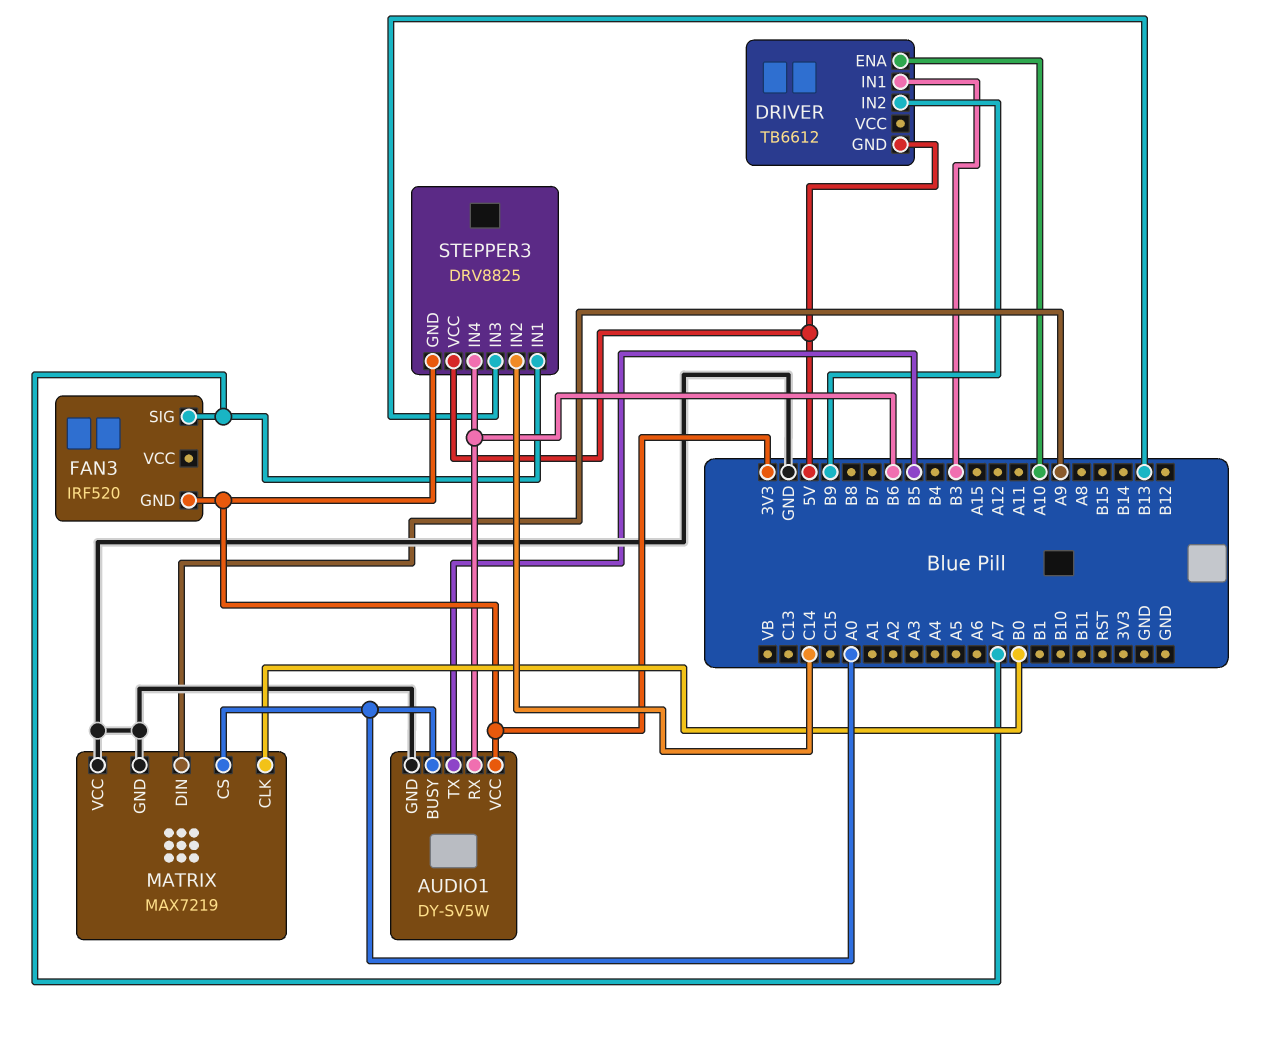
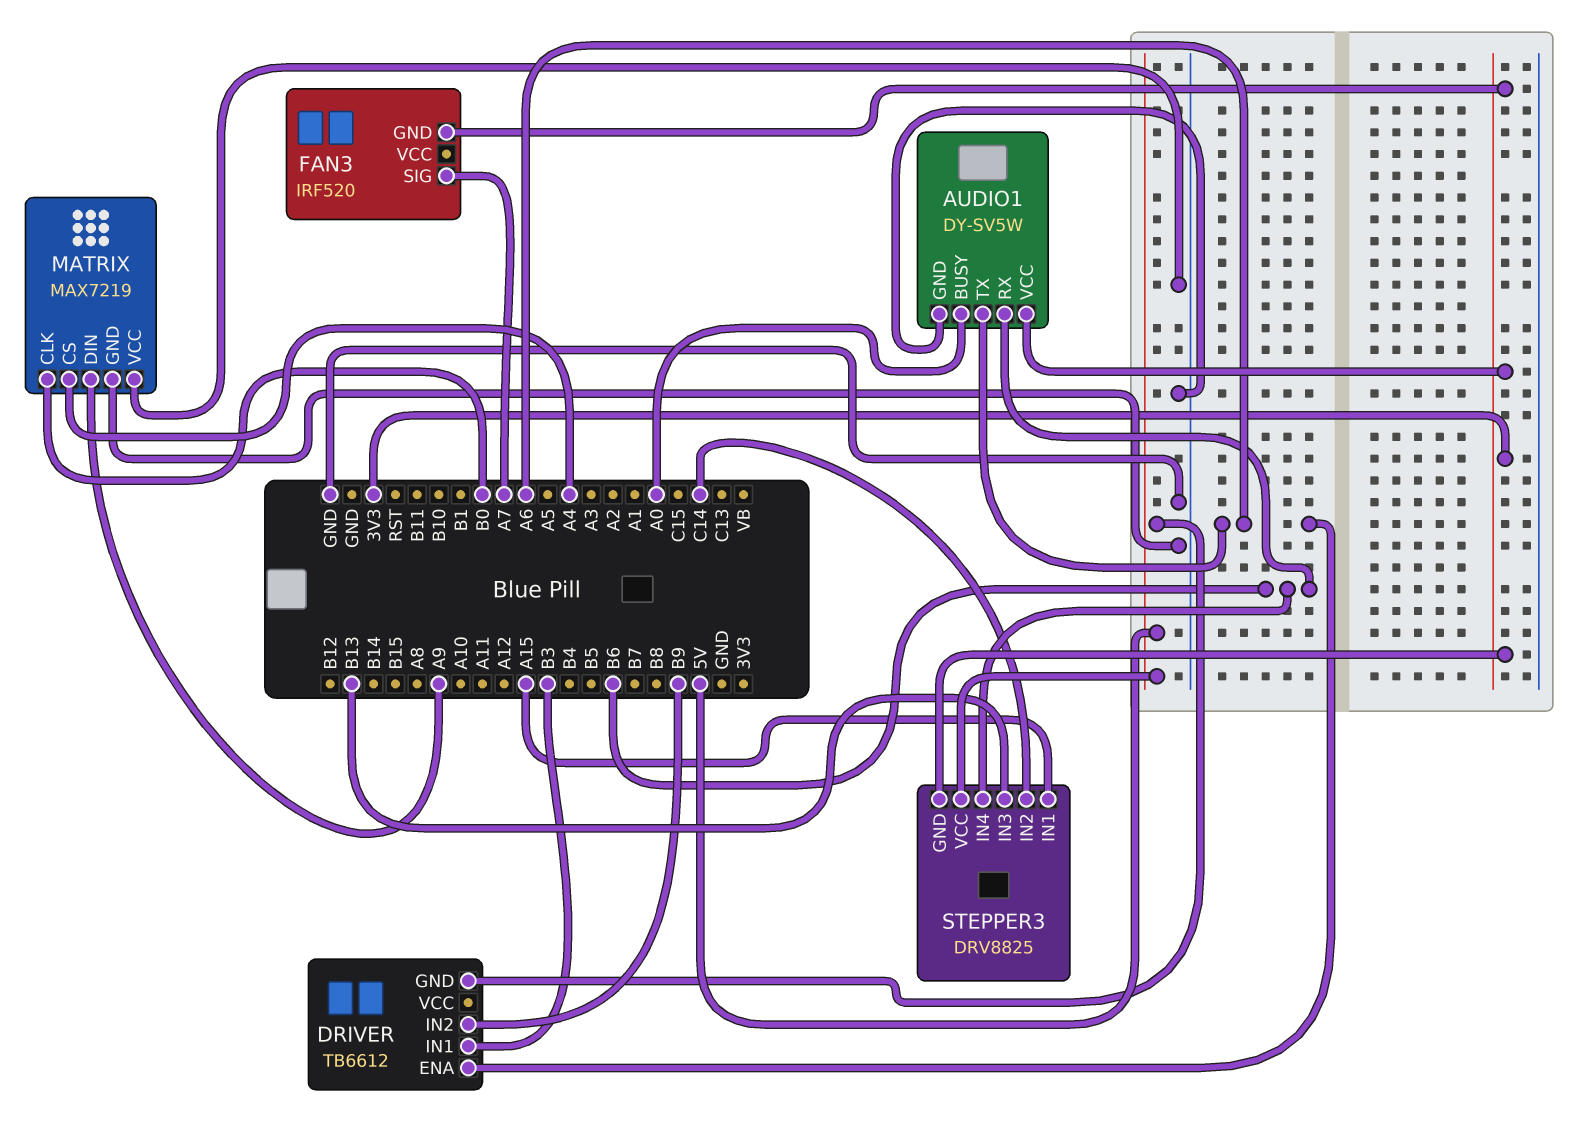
AUDIO1 pin TX: B5 -> A6
DRIVER pin ENA: A10 -> A6
MATRIX pin CS: A0 -> A4
STEPPER3 pin IN1: A7 -> A15

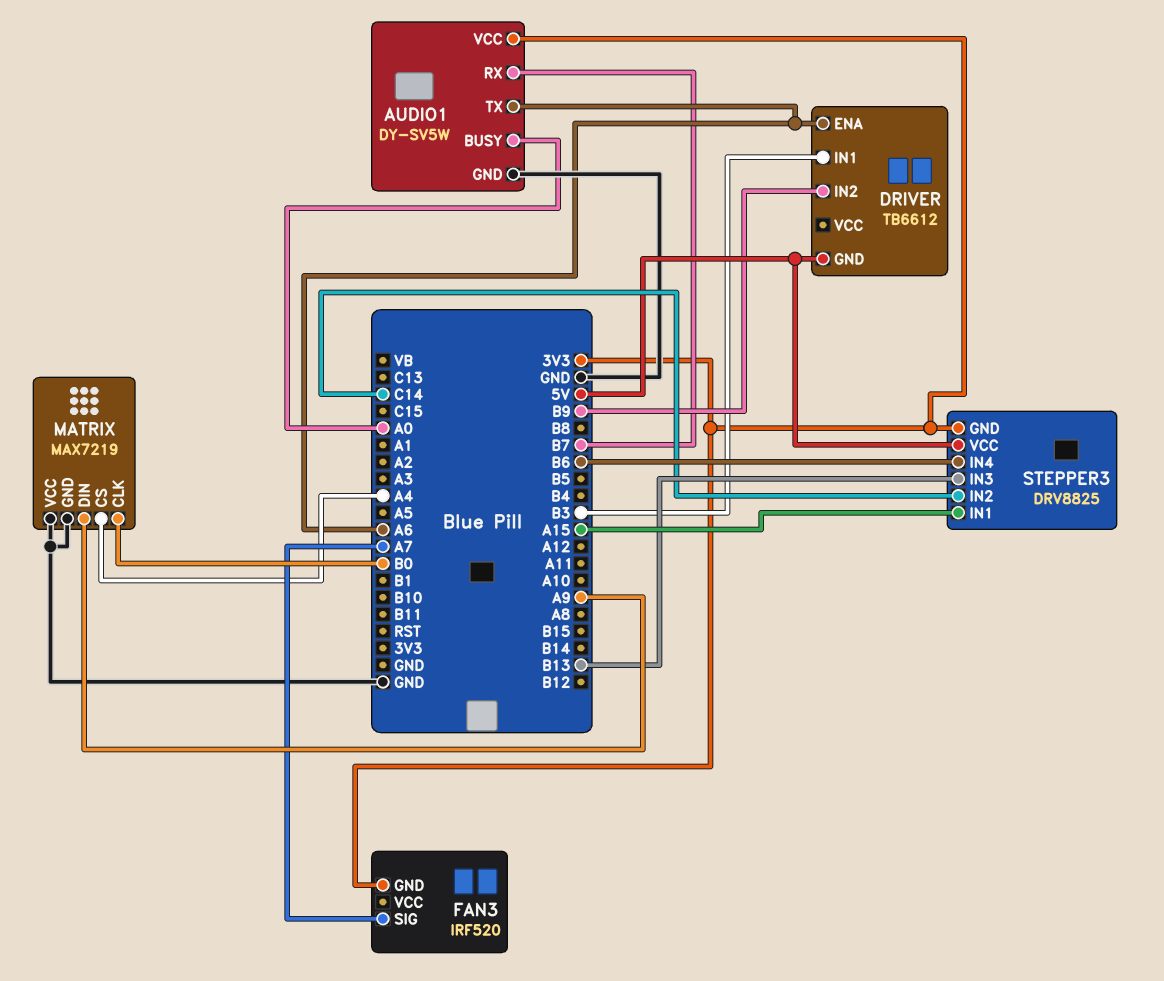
AUDIO1 pin RX: B6 -> B7

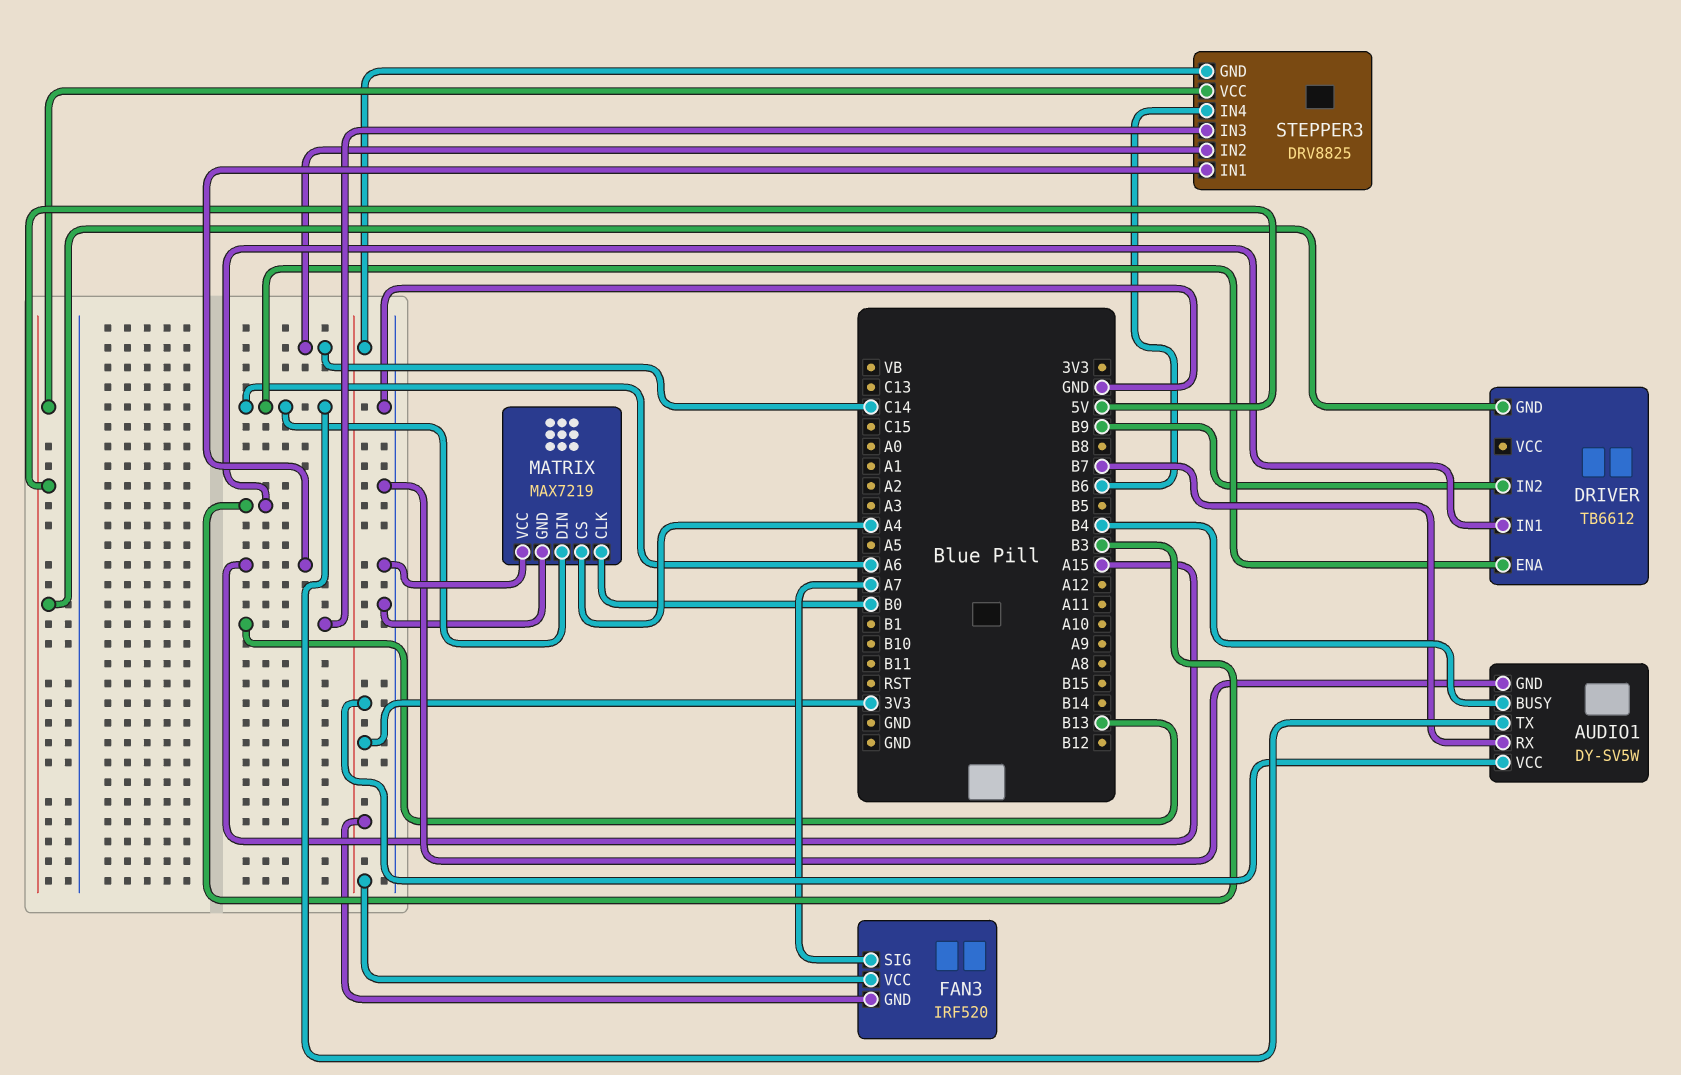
AUDIO1 pin BUSY: A0 -> B4
FAN3 pin VCC: none -> 3V3
MATRIX pin DIN: A9 -> A6

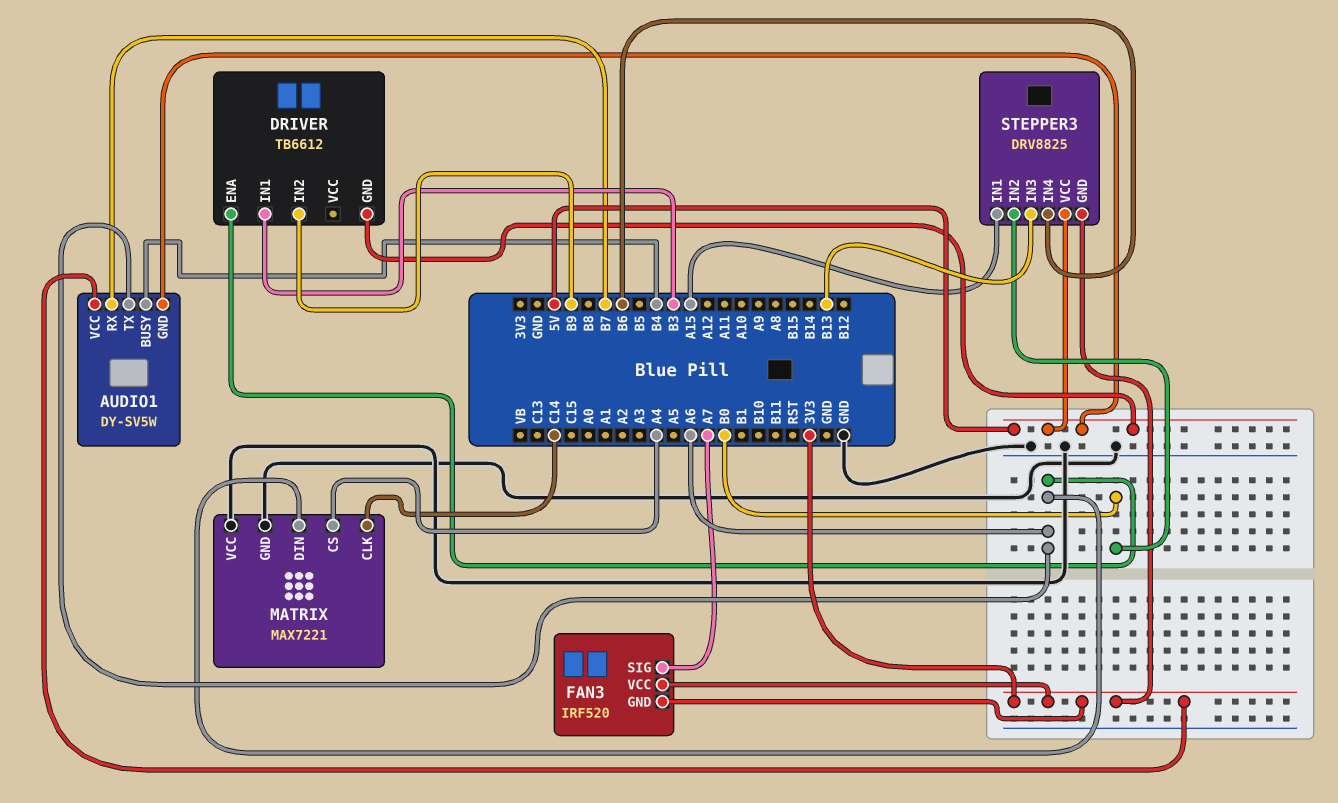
AUDIO1 pin GND: GND -> 5V
MATRIX: MAX7219 -> MAX7221
MATRIX pin CLK: B0 -> C14
STEPPER3 pin IN2: C14 -> B0

